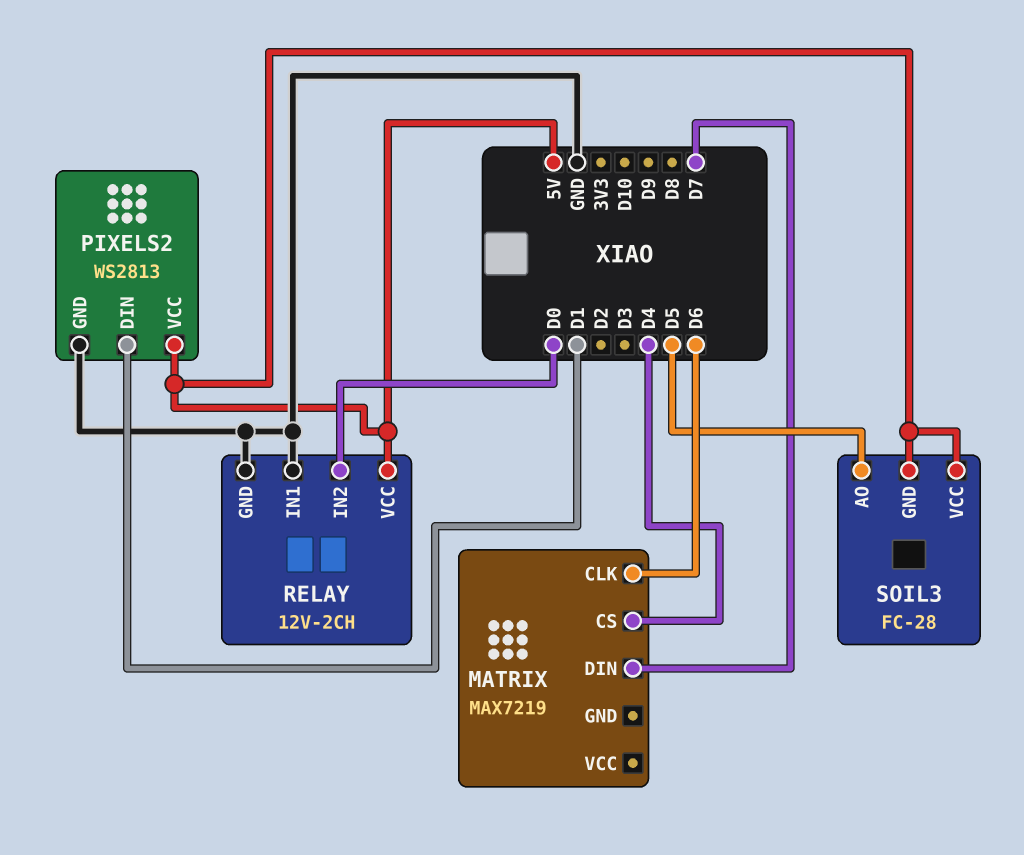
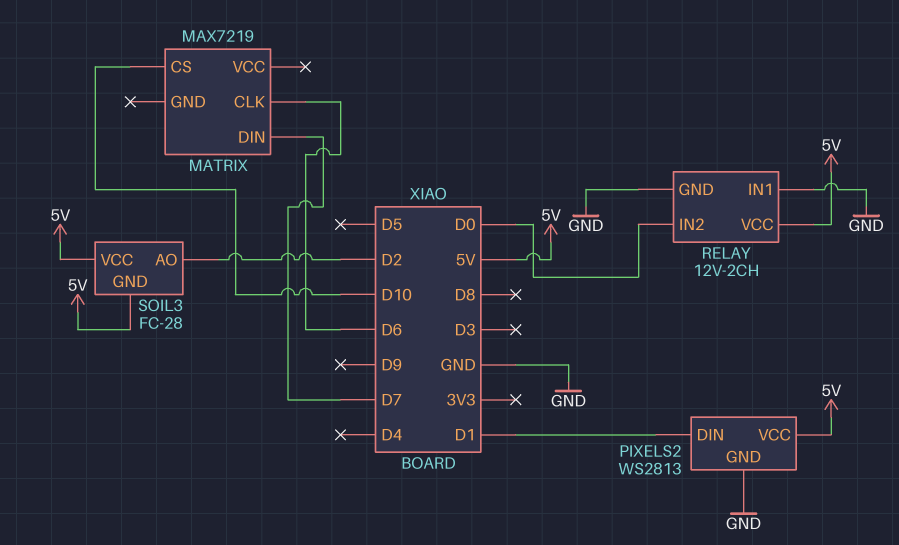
MATRIX pin CS: D4 -> D10
SOIL3 pin AO: D5 -> D2

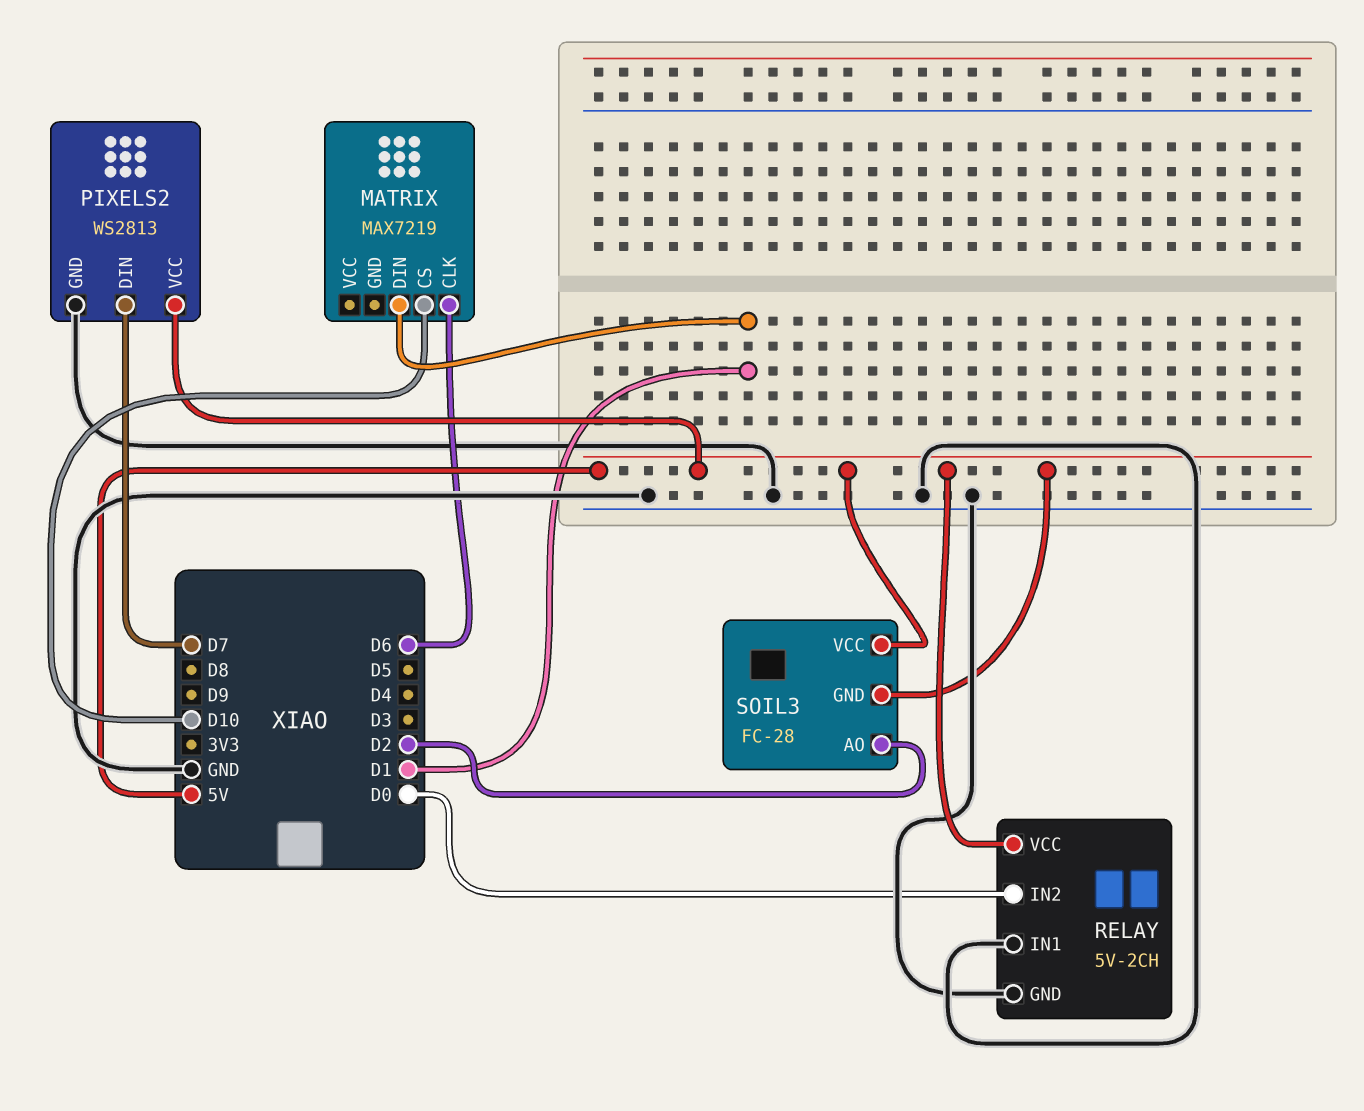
MATRIX pin DIN: D7 -> D1
PIXELS2 pin DIN: D1 -> D7
RELAY: 12V-2CH -> 5V-2CH

